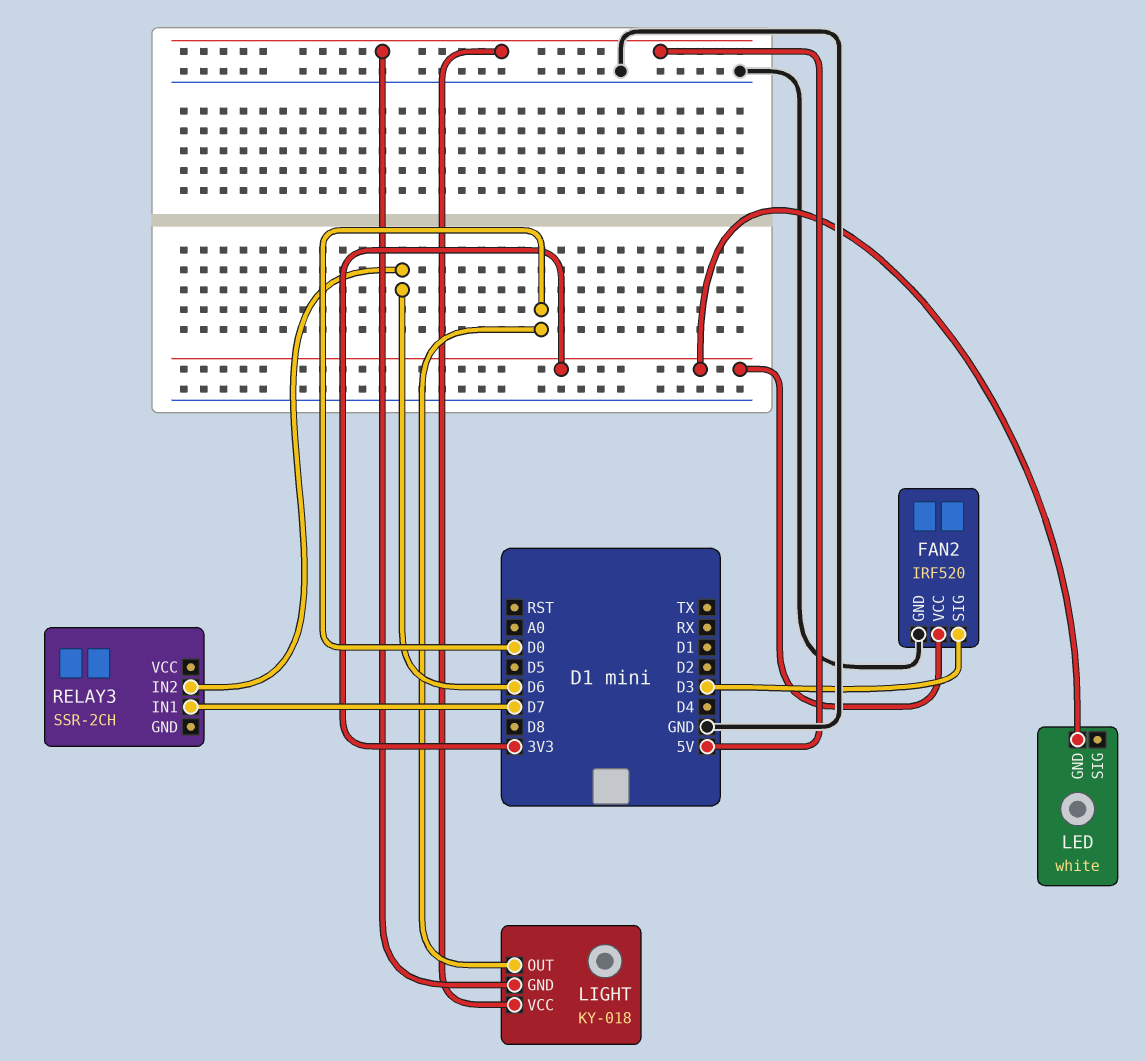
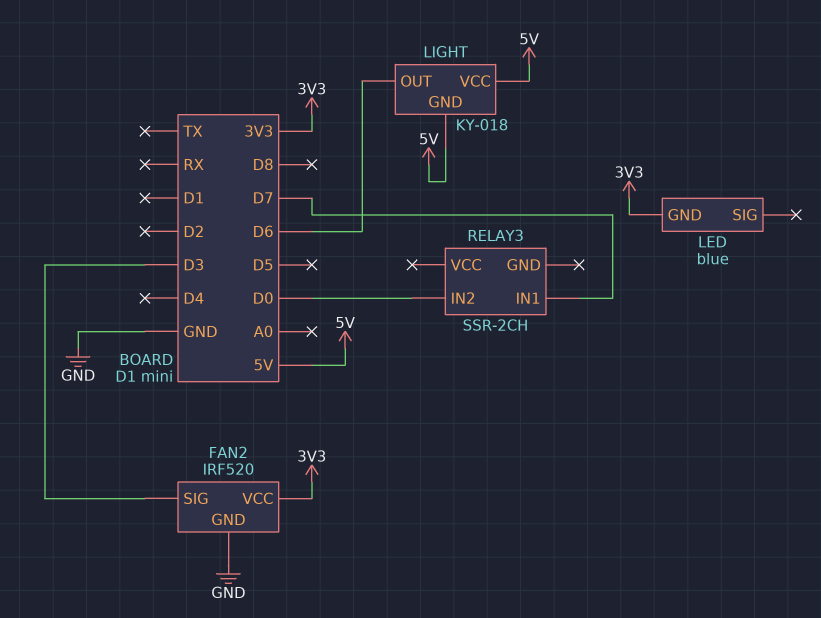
LED: white -> blue
LIGHT pin OUT: D0 -> D6
RELAY3 pin IN2: D6 -> D0

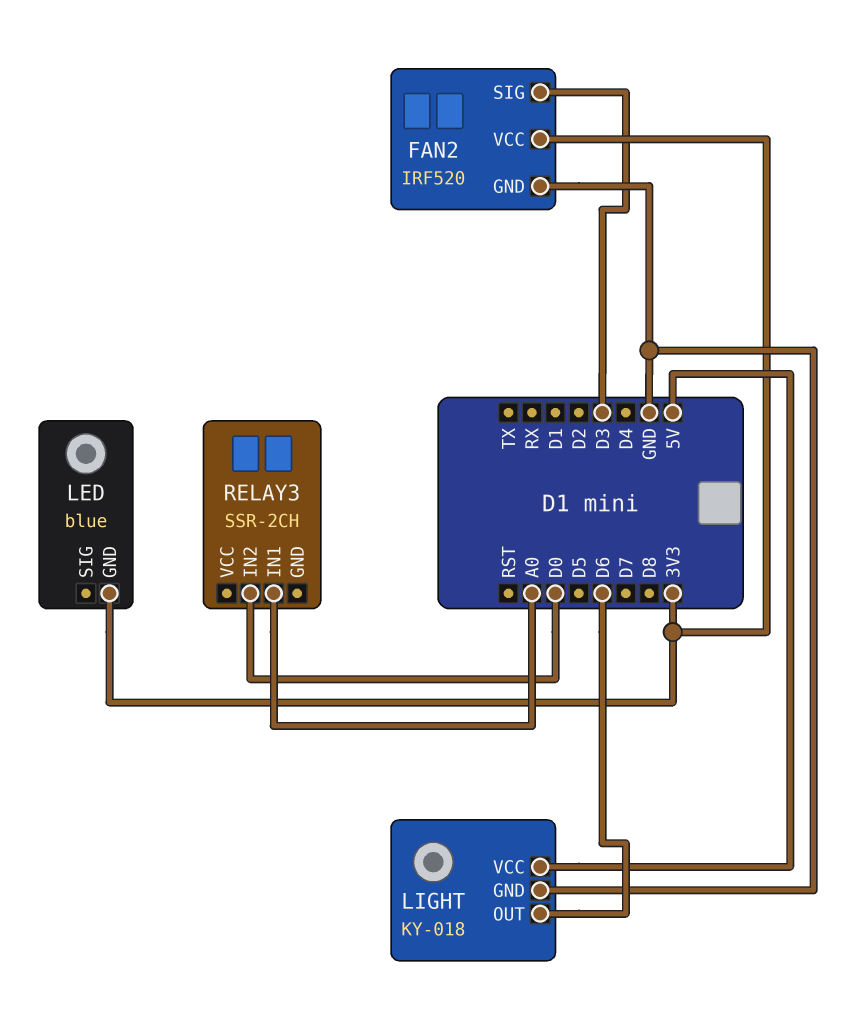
LIGHT pin GND: 5V -> GND
RELAY3 pin IN1: D7 -> A0

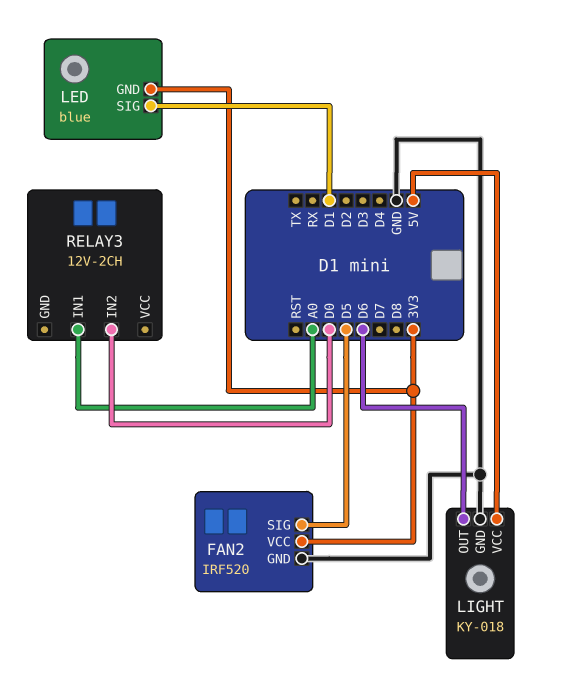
FAN2 pin SIG: D3 -> D5
LED pin SIG: none -> D1
RELAY3: SSR-2CH -> 12V-2CH

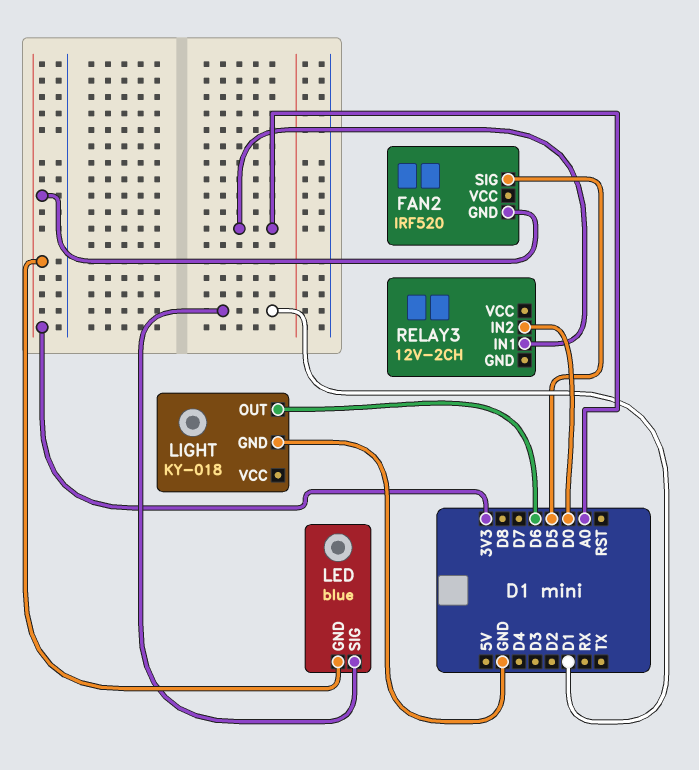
FAN2 pin GND: GND -> 3V3
FAN2 pin VCC: 3V3 -> none
LIGHT pin VCC: 5V -> none

